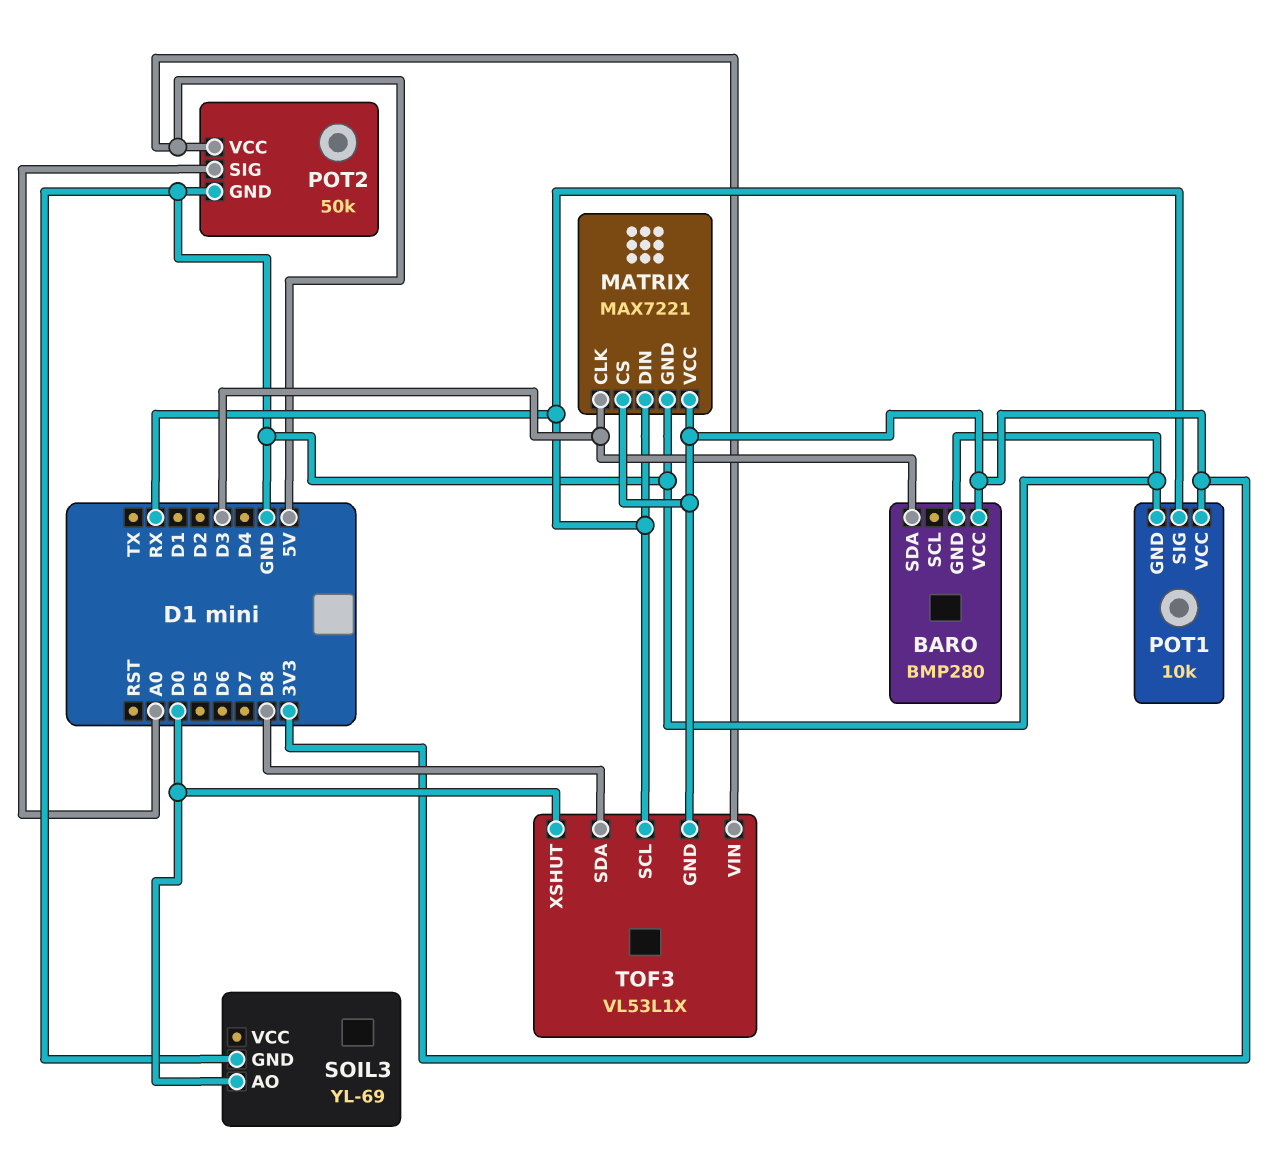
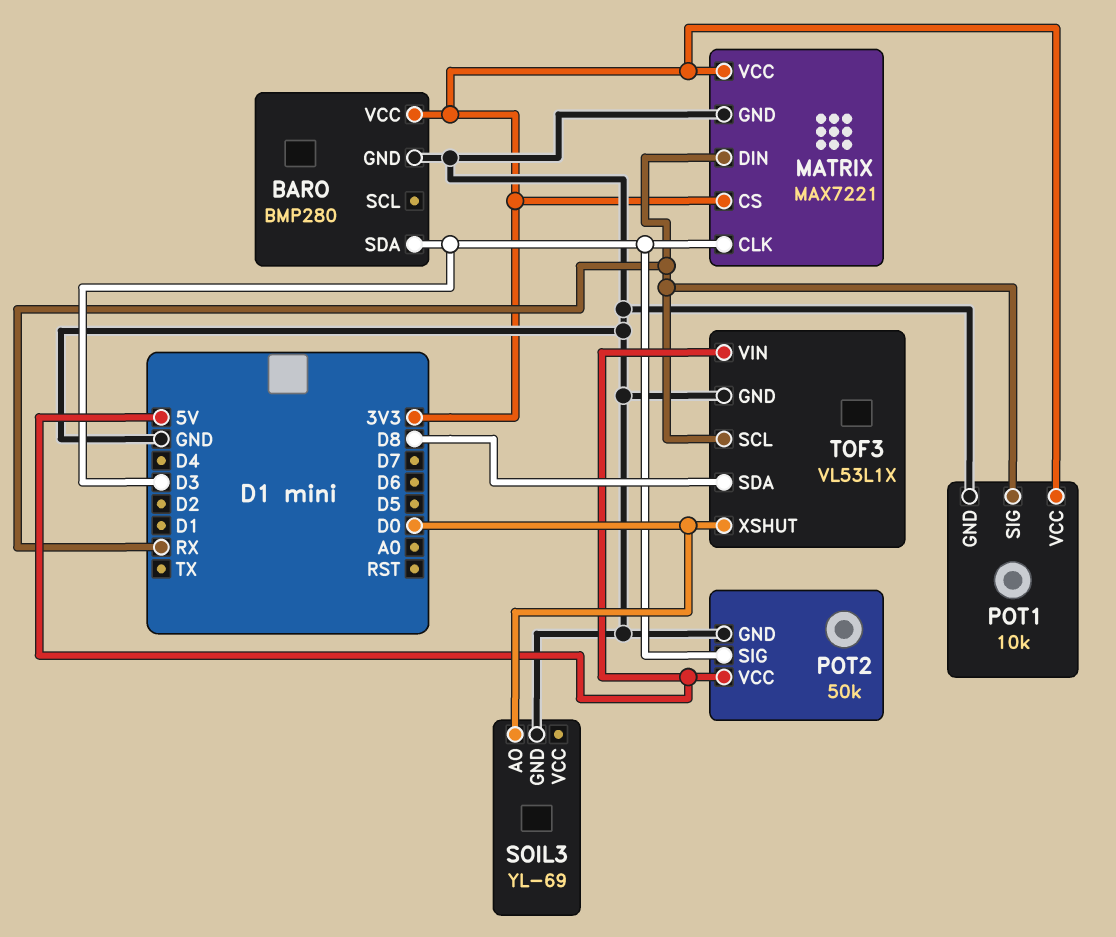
POT2 pin SIG: A0 -> D3
TOF3 pin GND: 3V3 -> GND

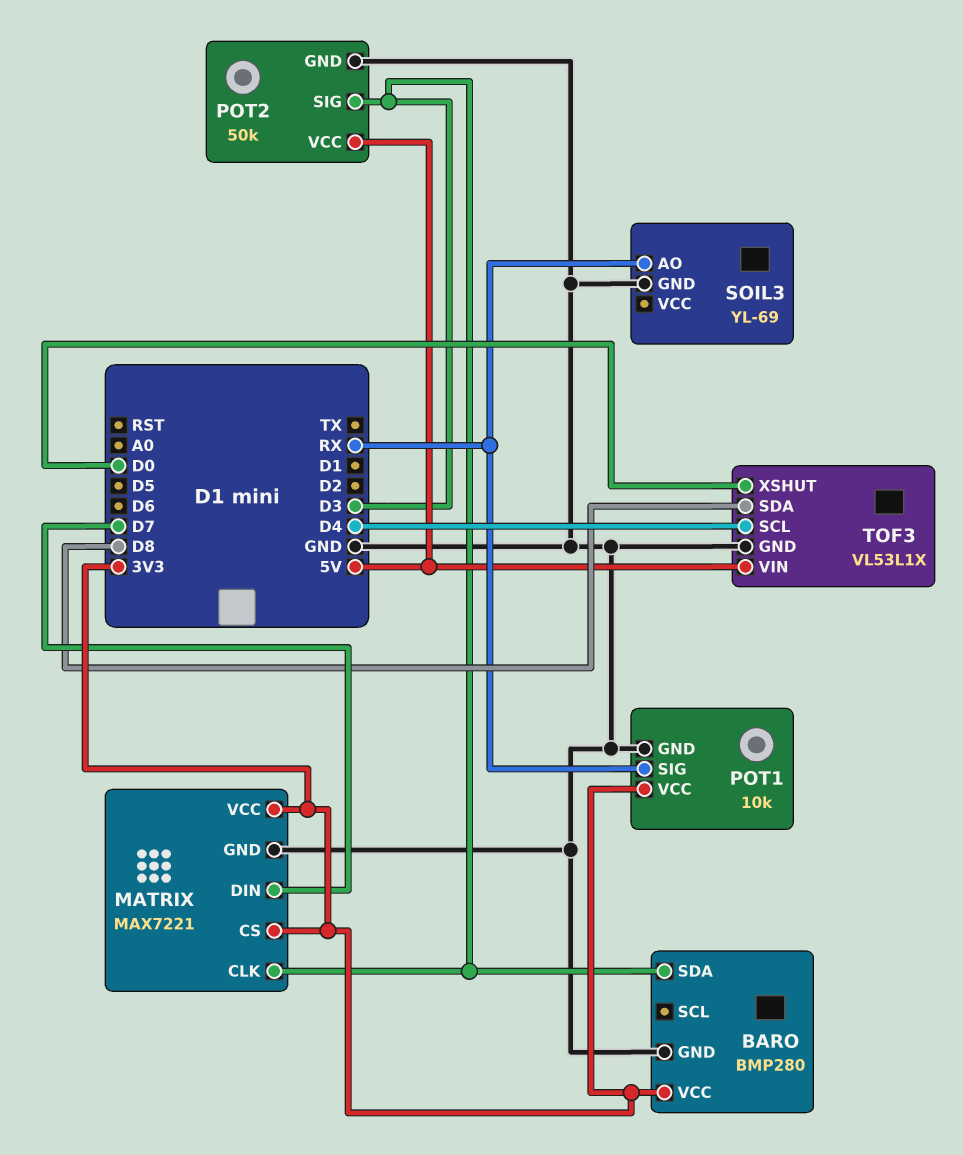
MATRIX pin DIN: RX -> D7
SOIL3 pin AO: D0 -> RX
TOF3 pin SCL: RX -> D4

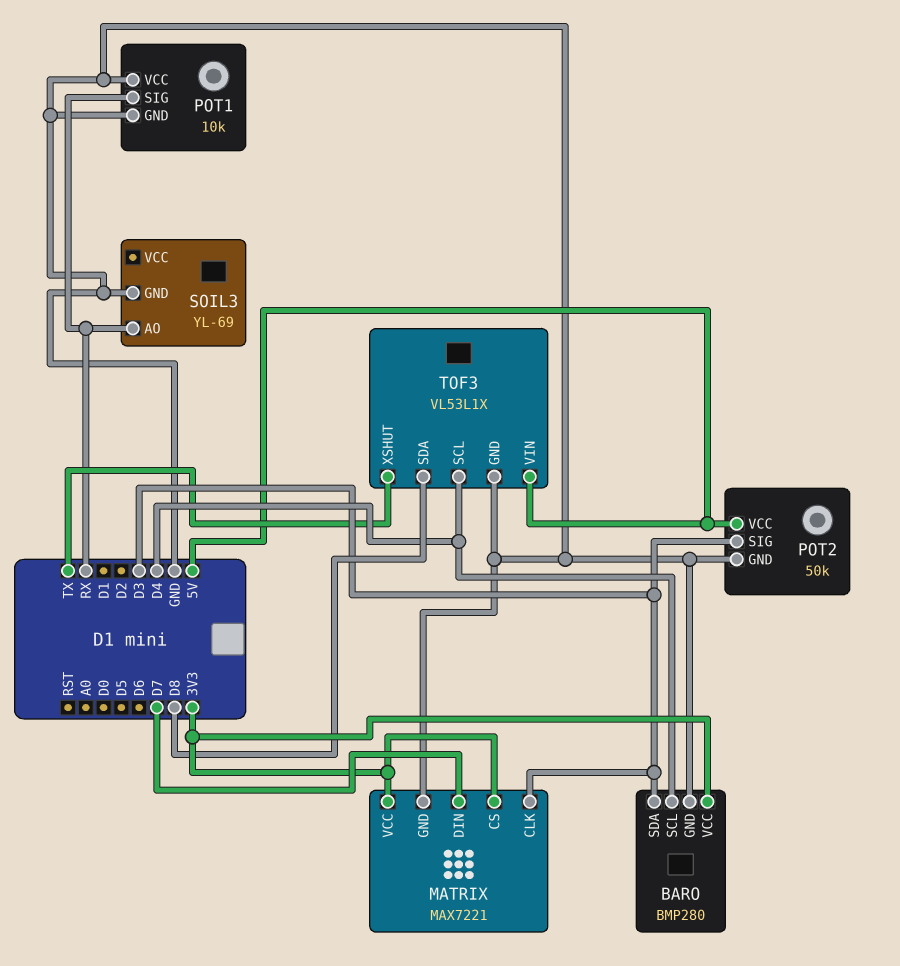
BARO pin SCL: none -> D4
POT1 pin VCC: 3V3 -> GND
TOF3 pin XSHUT: D0 -> TX

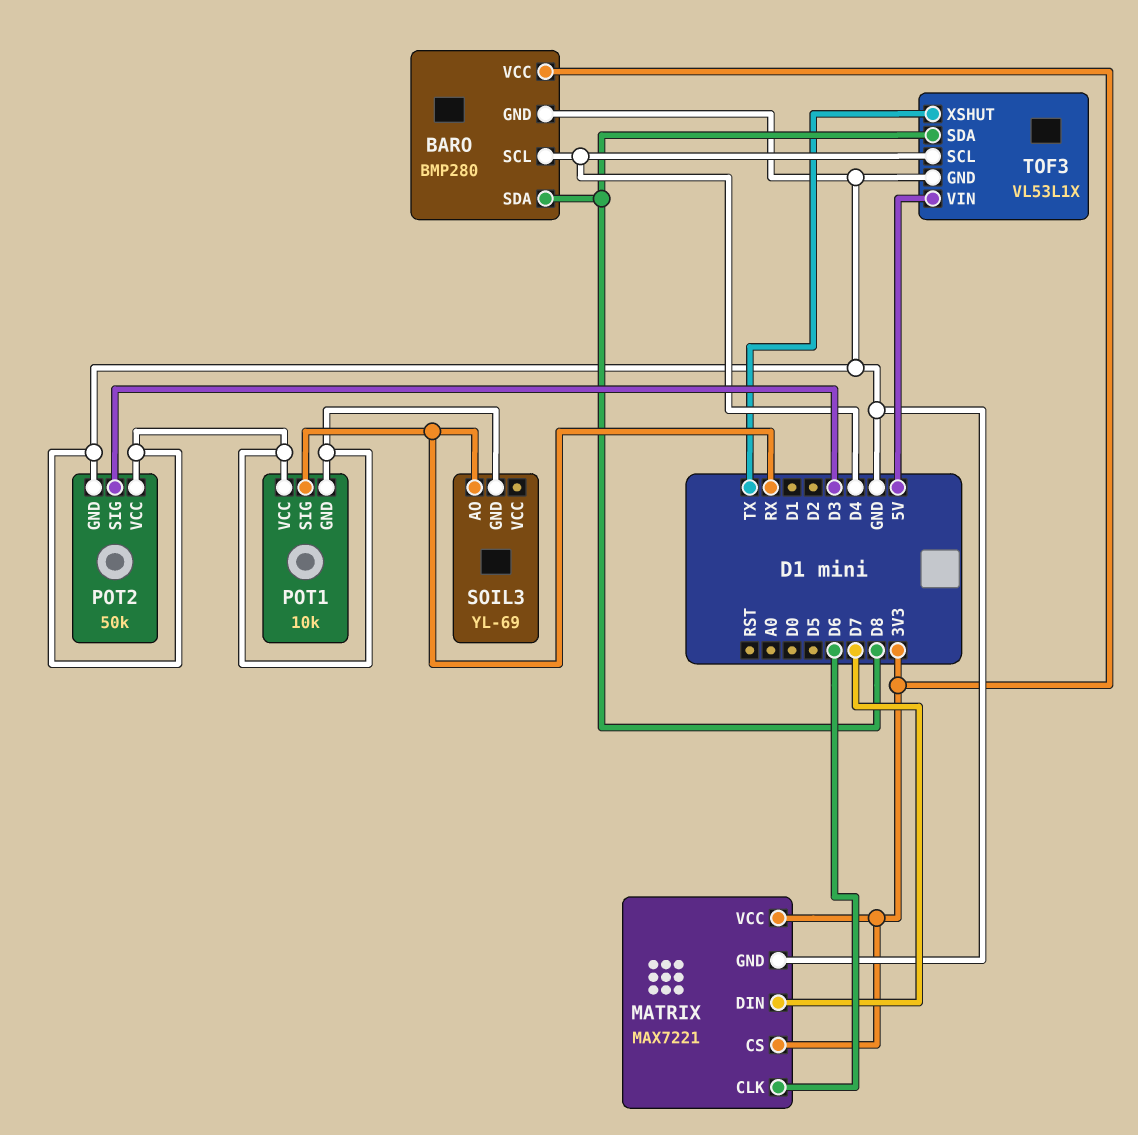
BARO pin SDA: D3 -> D8
MATRIX pin CLK: D3 -> D6
POT2 pin VCC: 5V -> GND

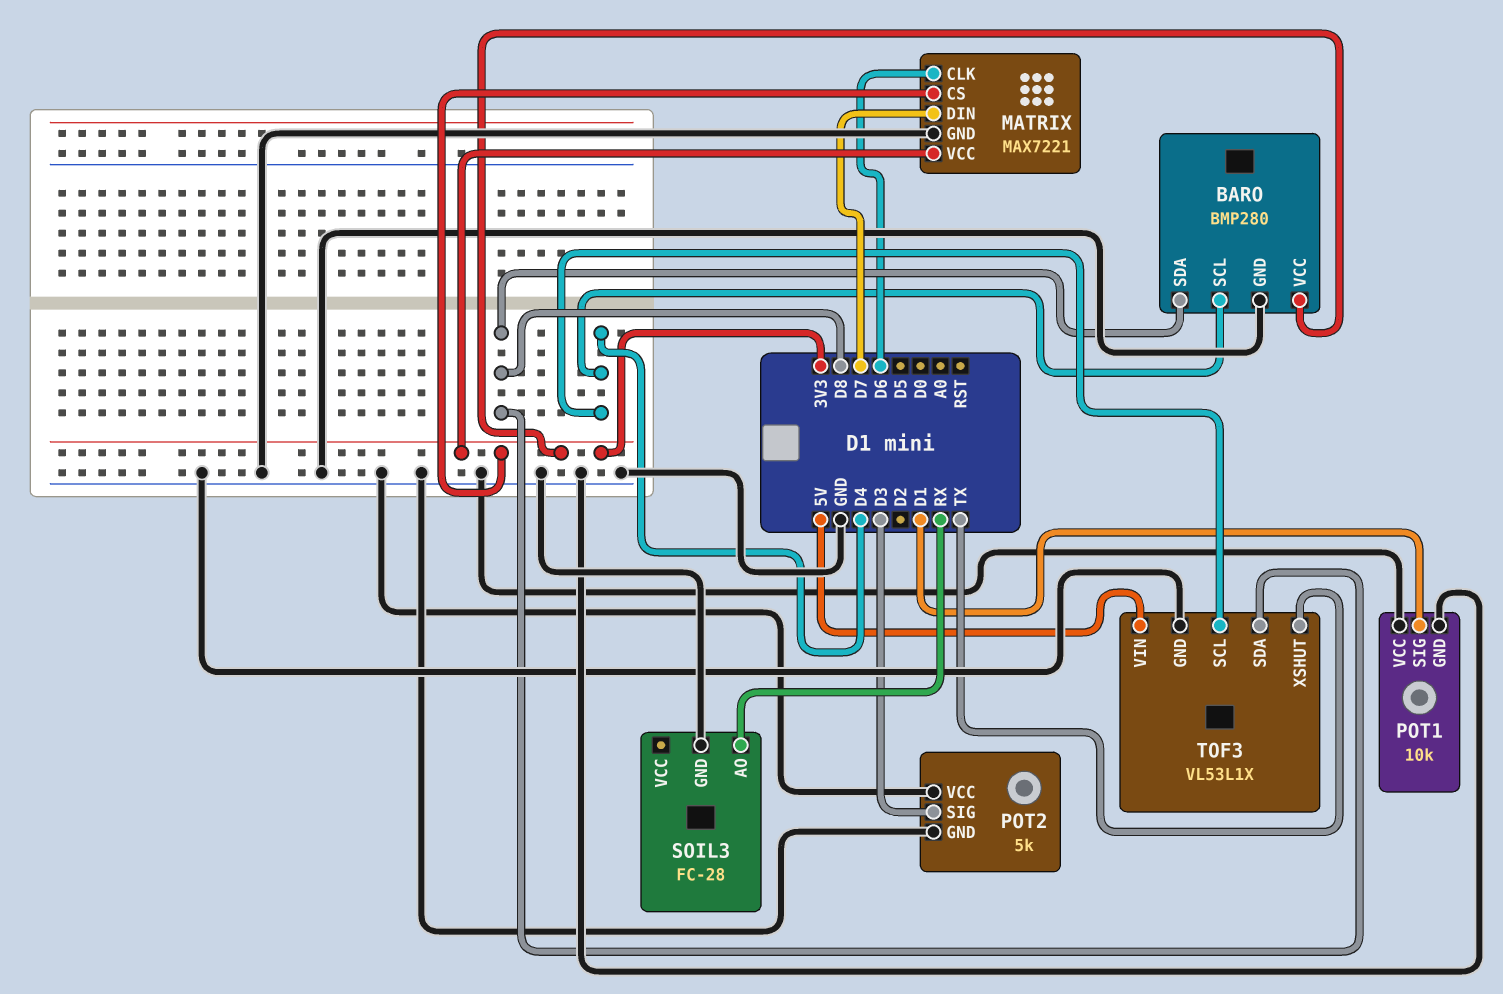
POT1 pin SIG: RX -> D1
POT2: 50k -> 5k
SOIL3: YL-69 -> FC-28

